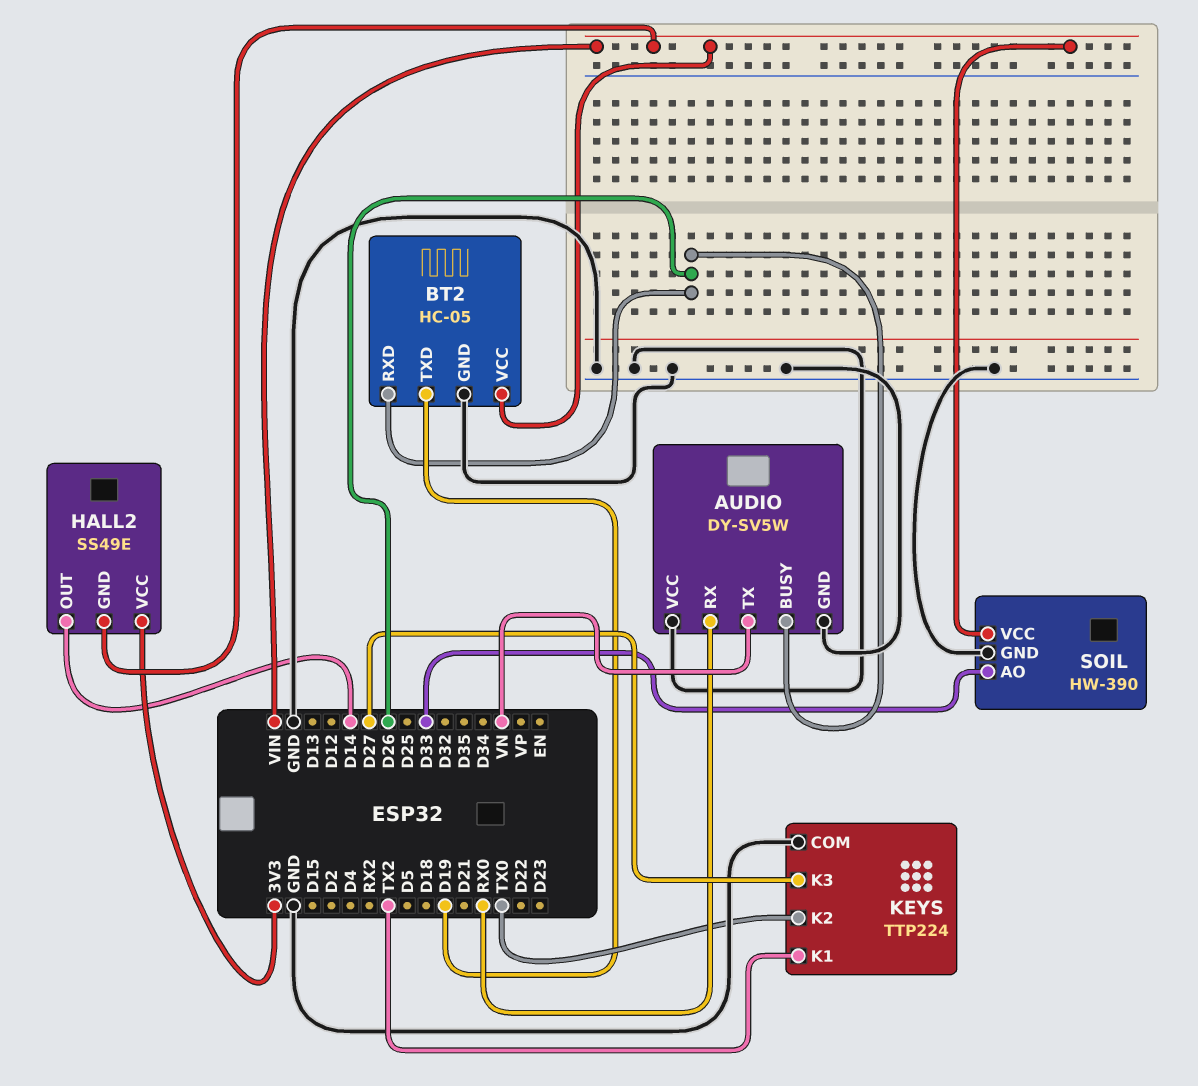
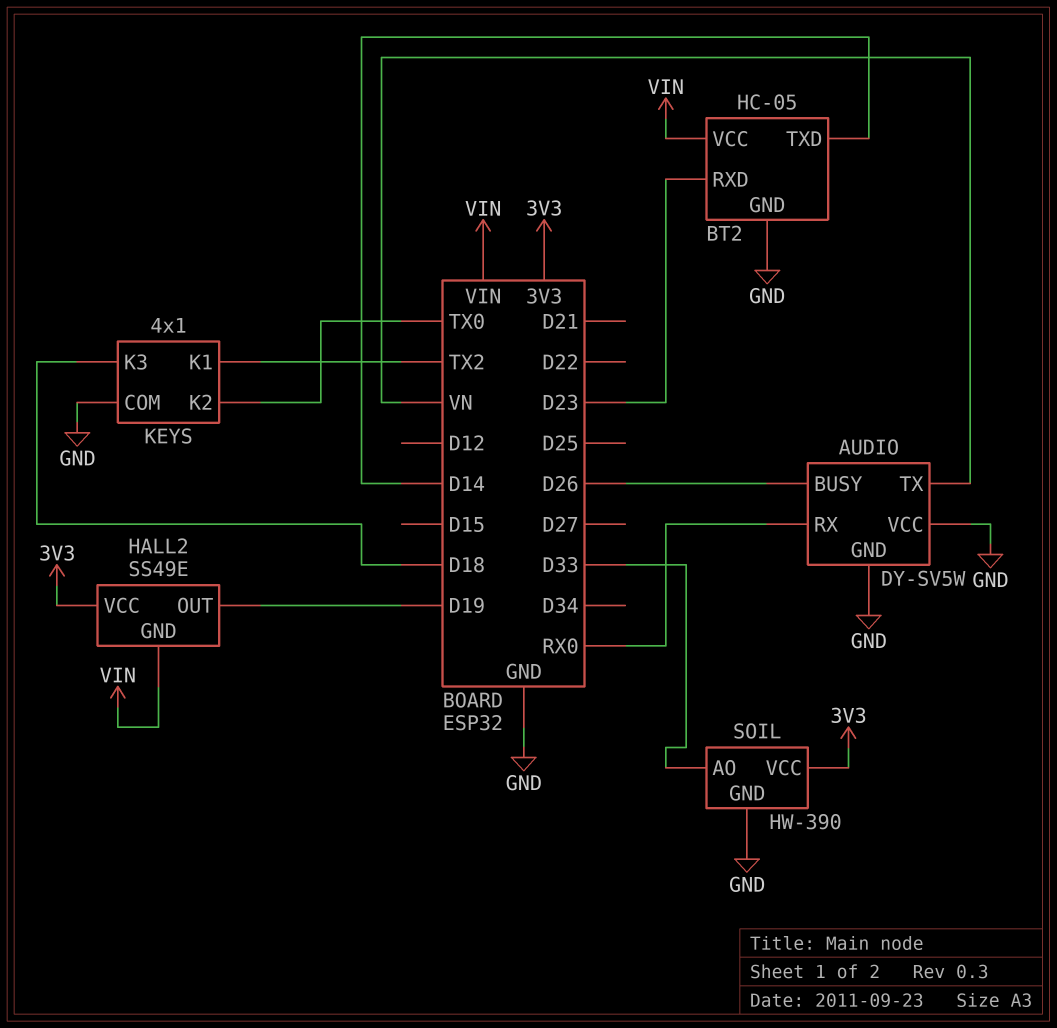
BT2 pin RXD: D26 -> D23
BT2 pin TXD: D19 -> D14
HALL2 pin OUT: D14 -> D19
KEYS: TTP224 -> 4x1
KEYS pin K3: D27 -> D18
SOIL pin VCC: VIN -> 3V3

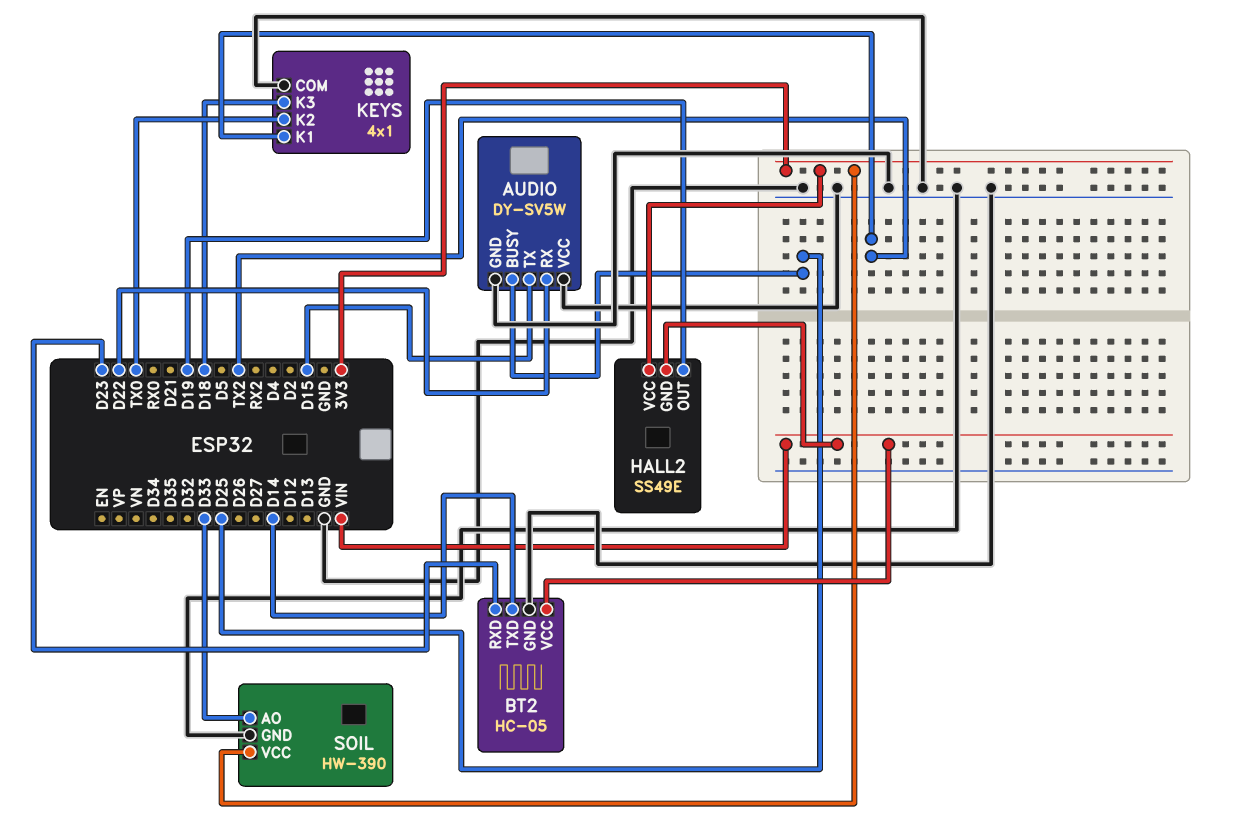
AUDIO pin BUSY: D26 -> D25
AUDIO pin RX: RX0 -> D22
AUDIO pin TX: VN -> D15

